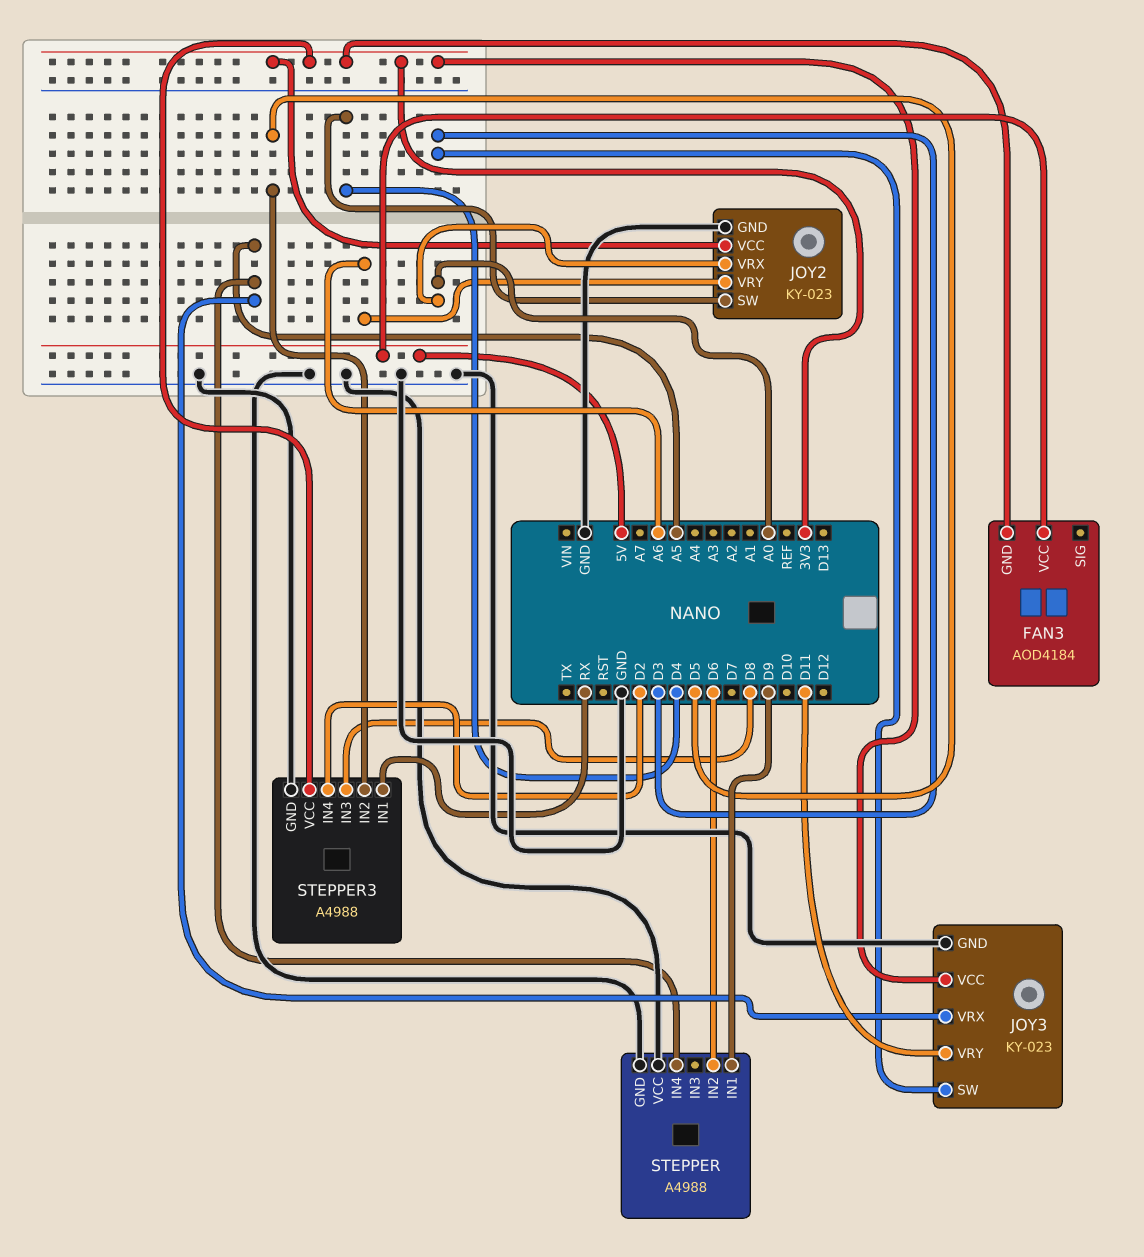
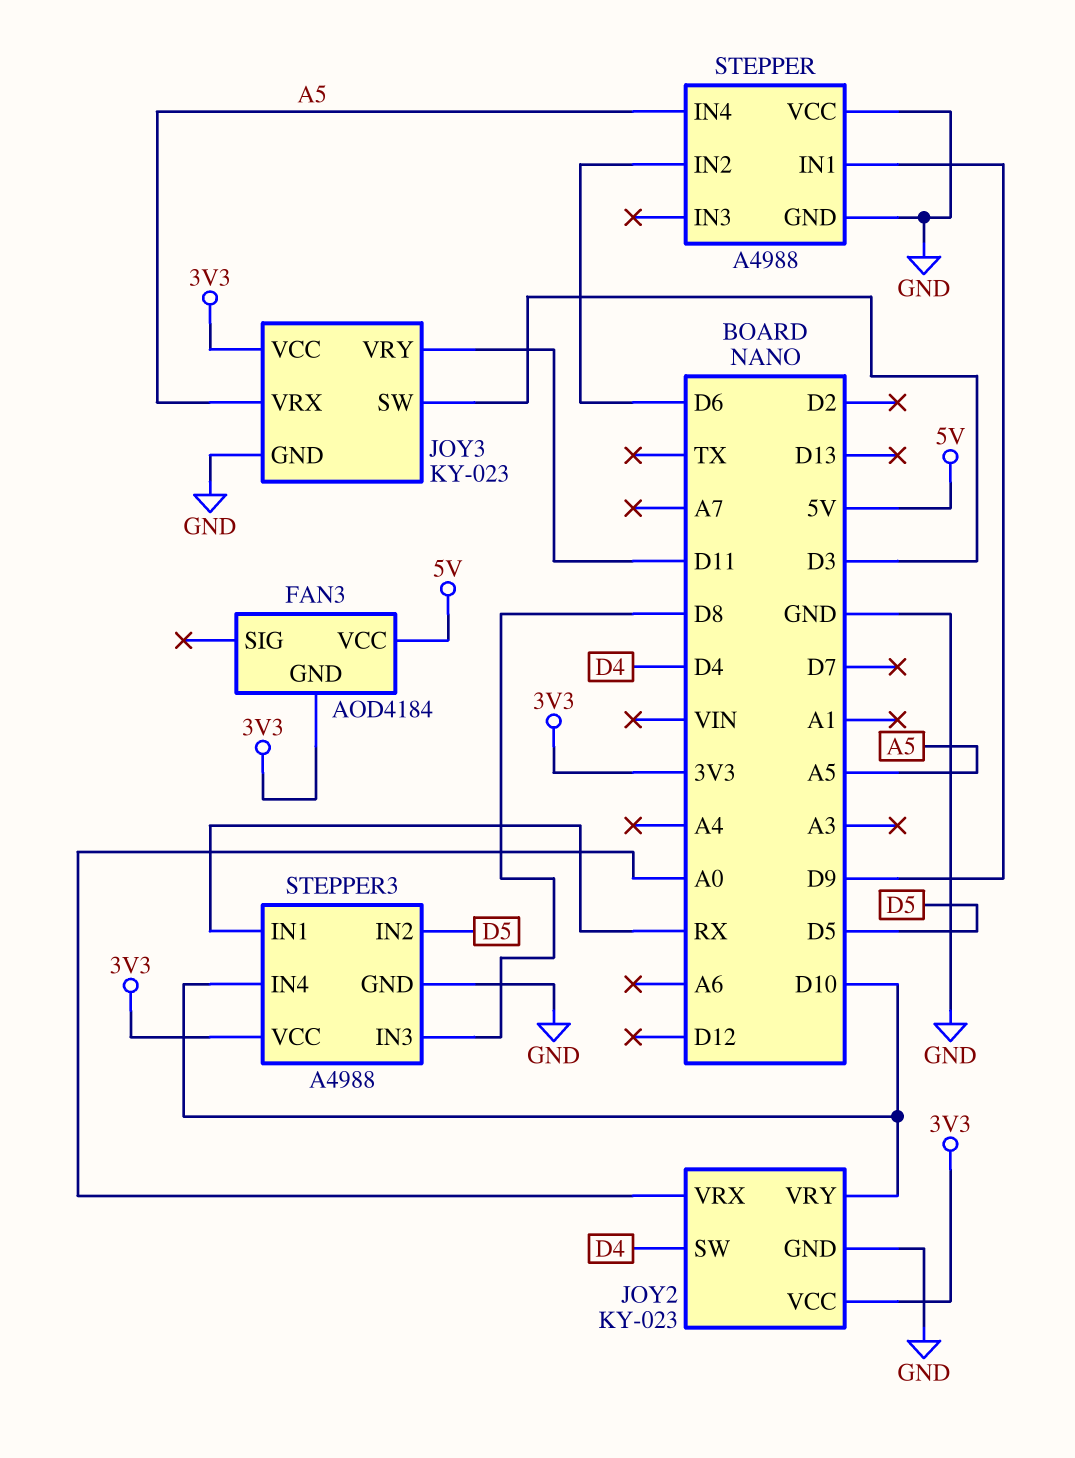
JOY2 pin VRY: A6 -> D10
STEPPER3 pin IN4: D2 -> D10

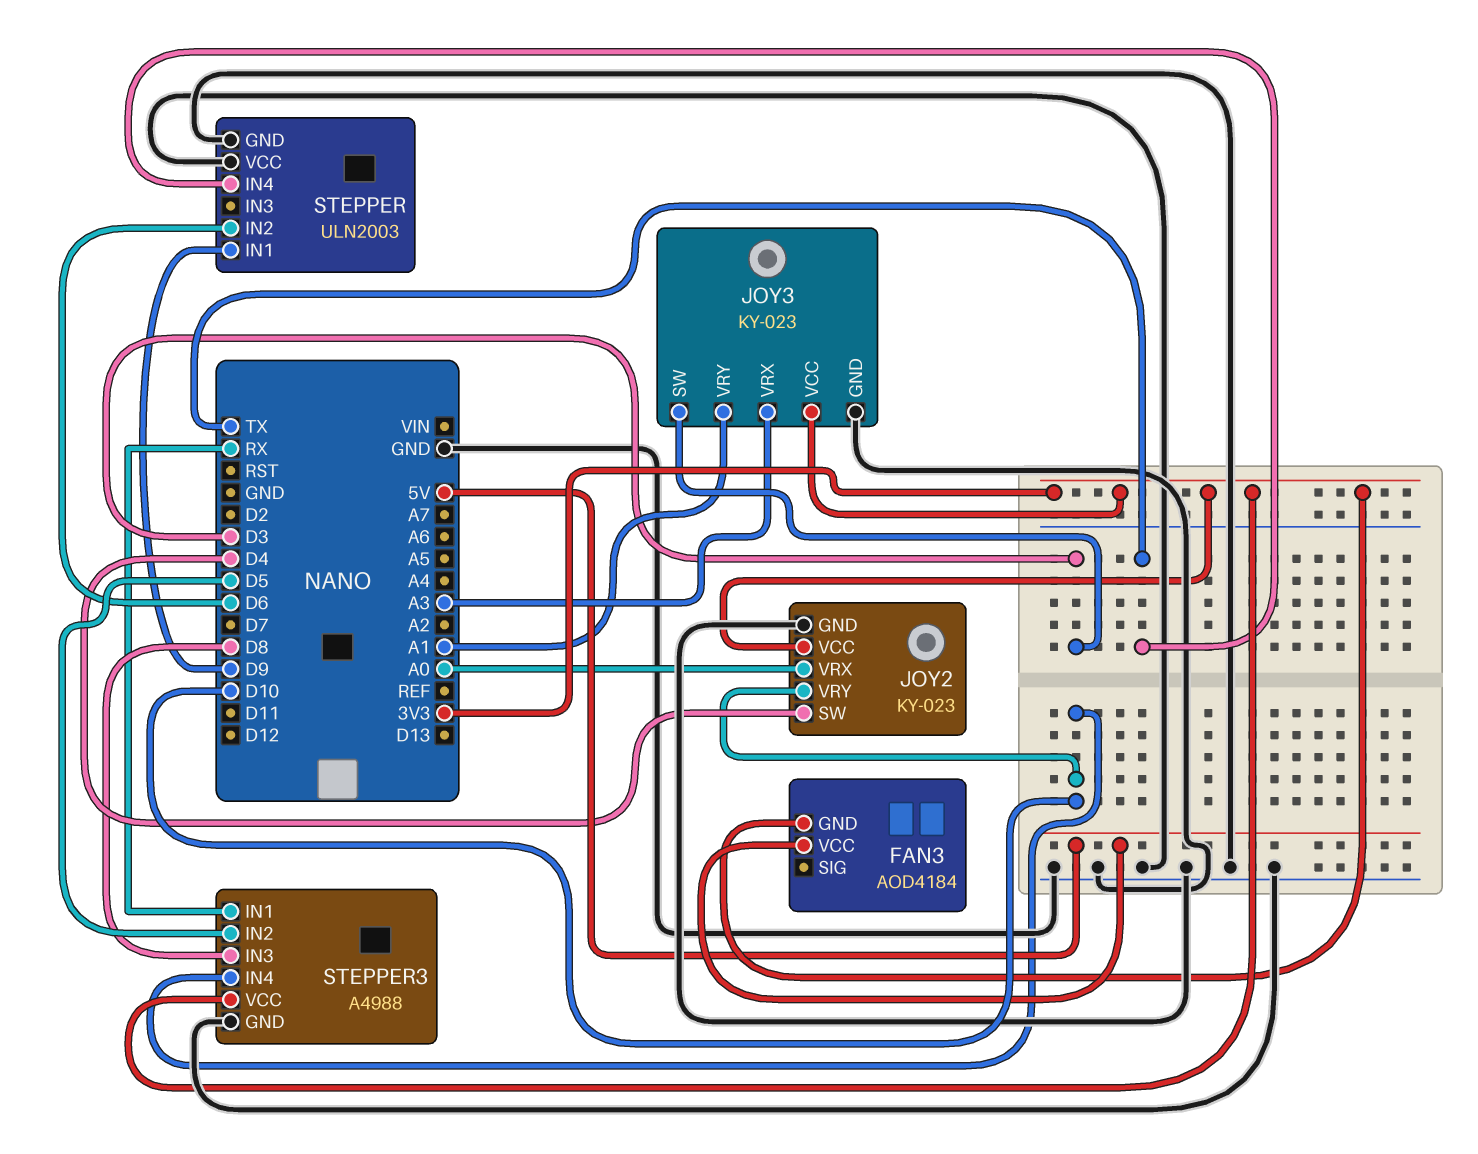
JOY3 pin VRX: A5 -> A3
JOY3 pin VRY: D11 -> A1
STEPPER: A4988 -> ULN2003
STEPPER pin IN4: A5 -> TX

